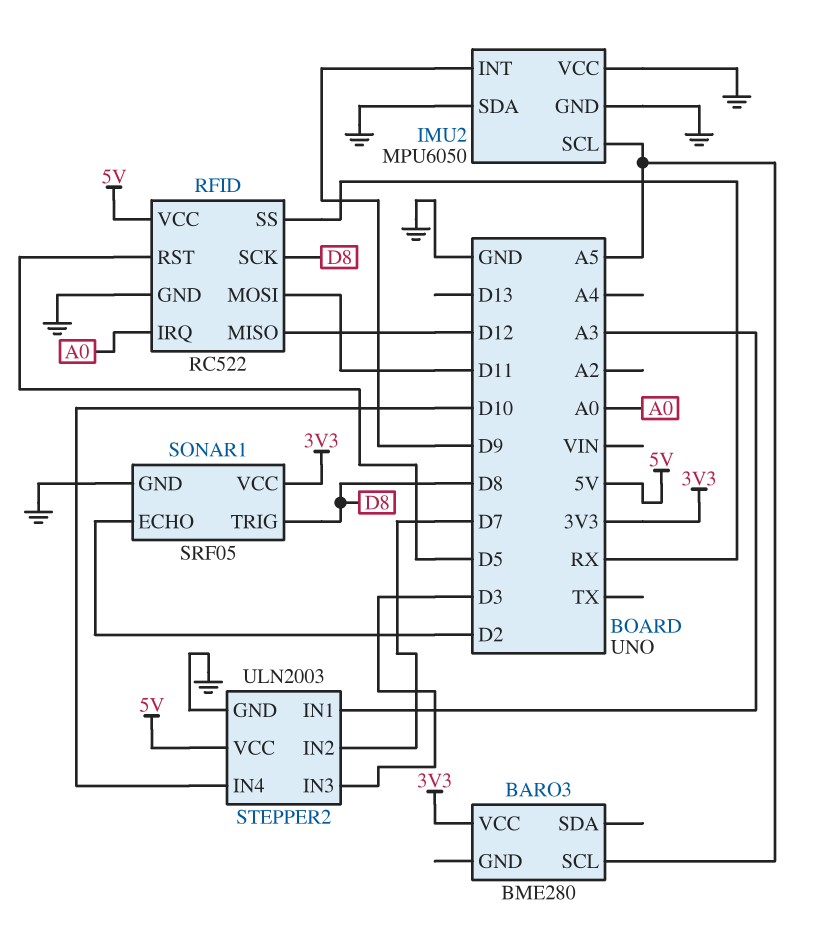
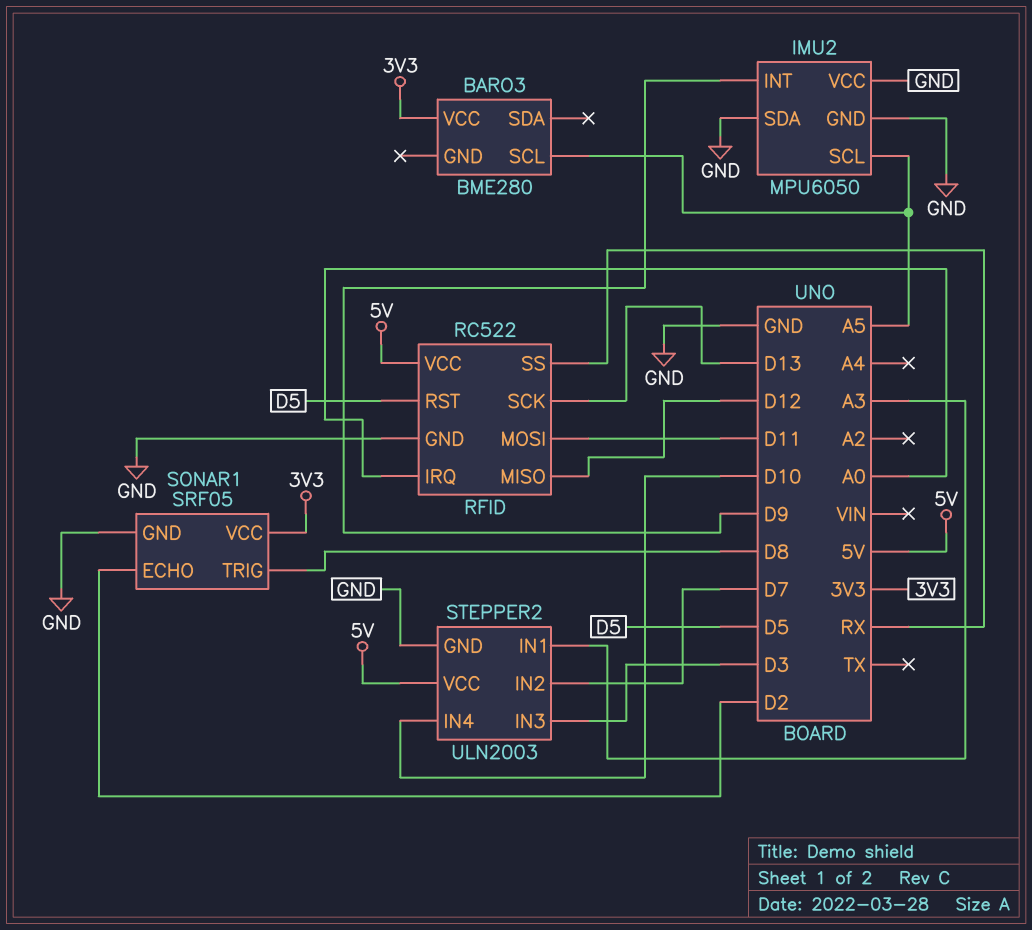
RFID pin SCK: D8 -> D13

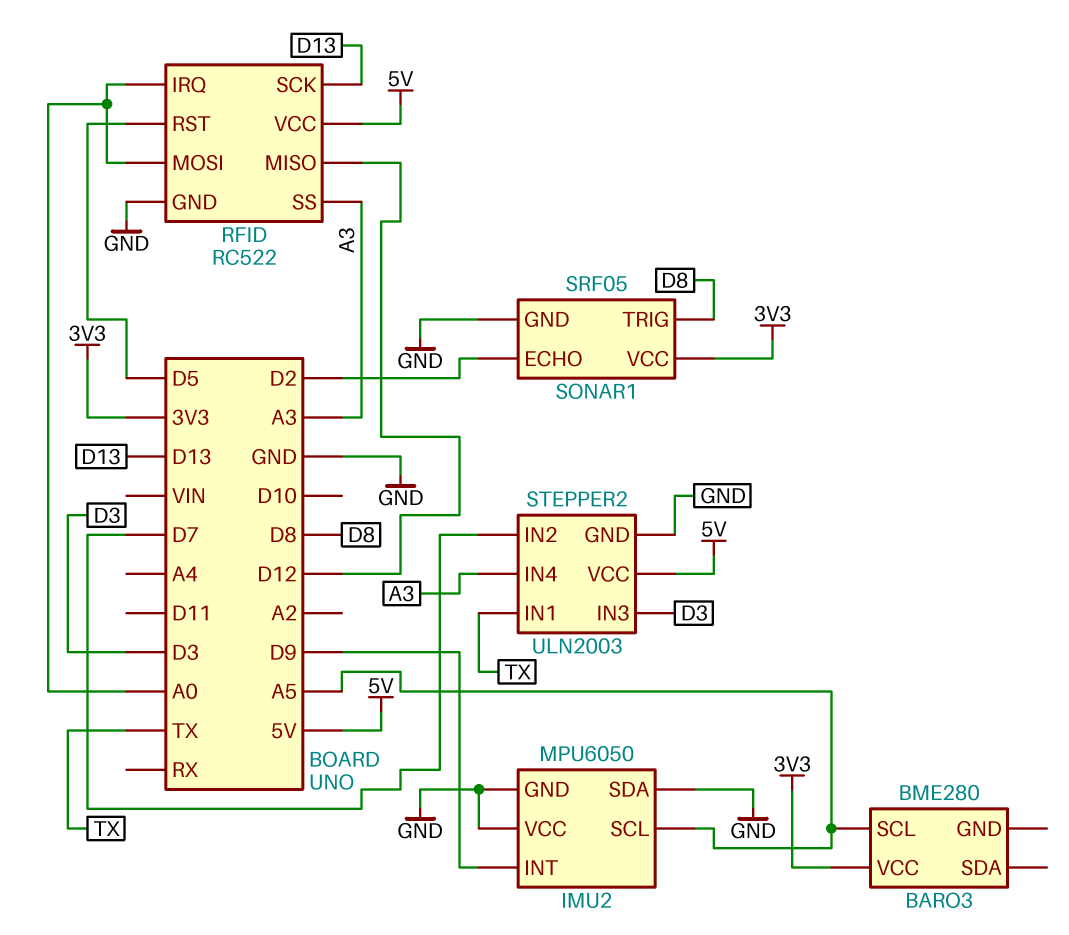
RFID pin MOSI: D11 -> A0
RFID pin SS: RX -> A3
STEPPER2 pin IN1: A3 -> TX
STEPPER2 pin IN4: D10 -> A3

